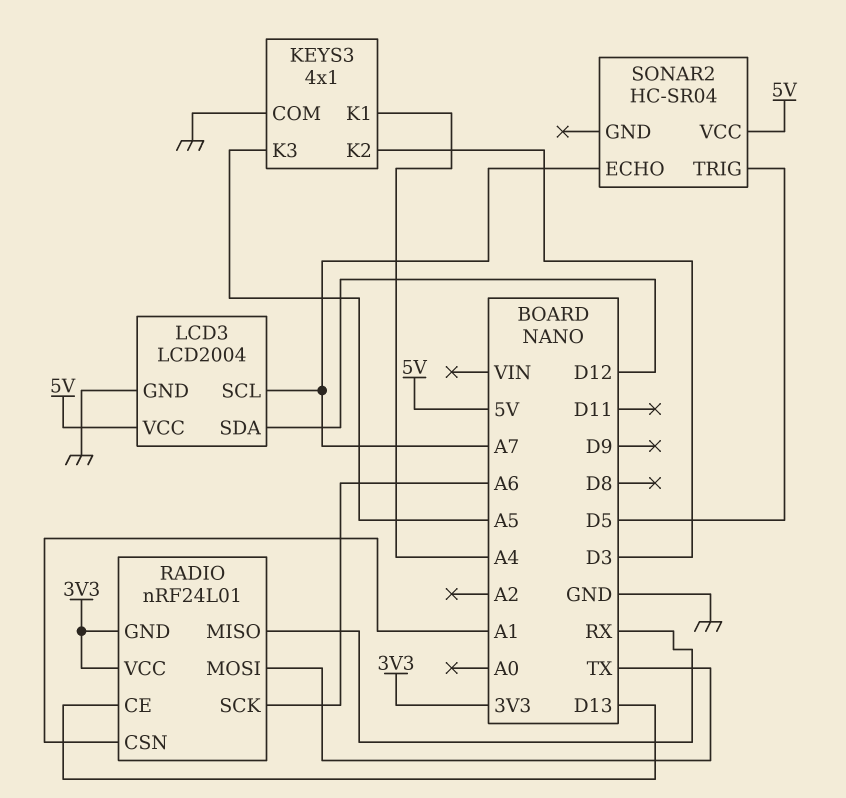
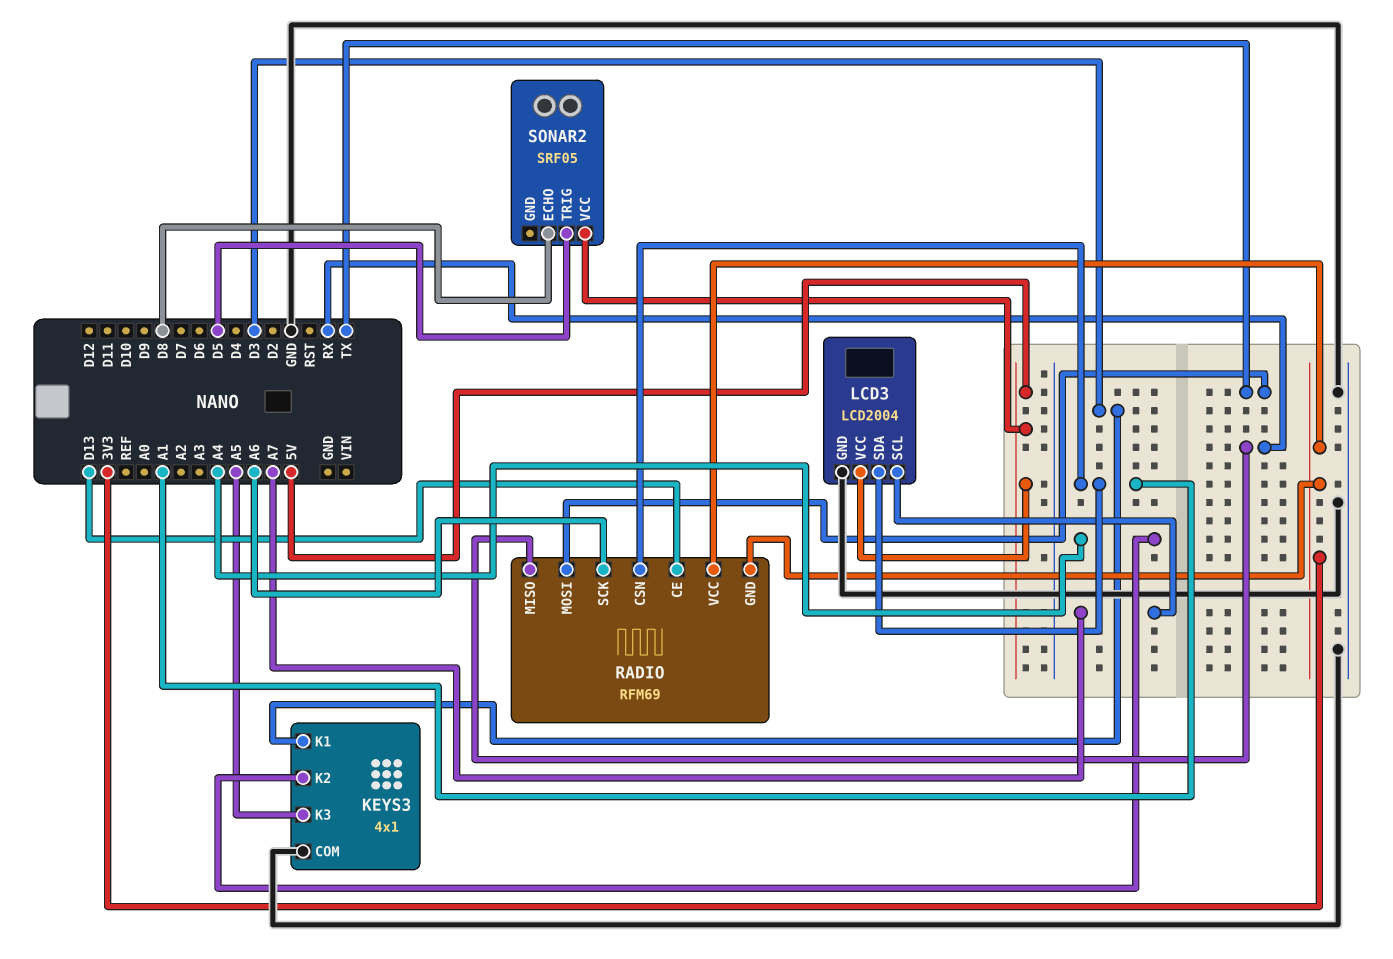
KEYS3 pin K1: A4 -> D3
KEYS3 pin K2: D3 -> A4
LCD3 pin SDA: D12 -> A1
RADIO: nRF24L01 -> RFM69
SONAR2: HC-SR04 -> SRF05
SONAR2 pin ECHO: A7 -> D8

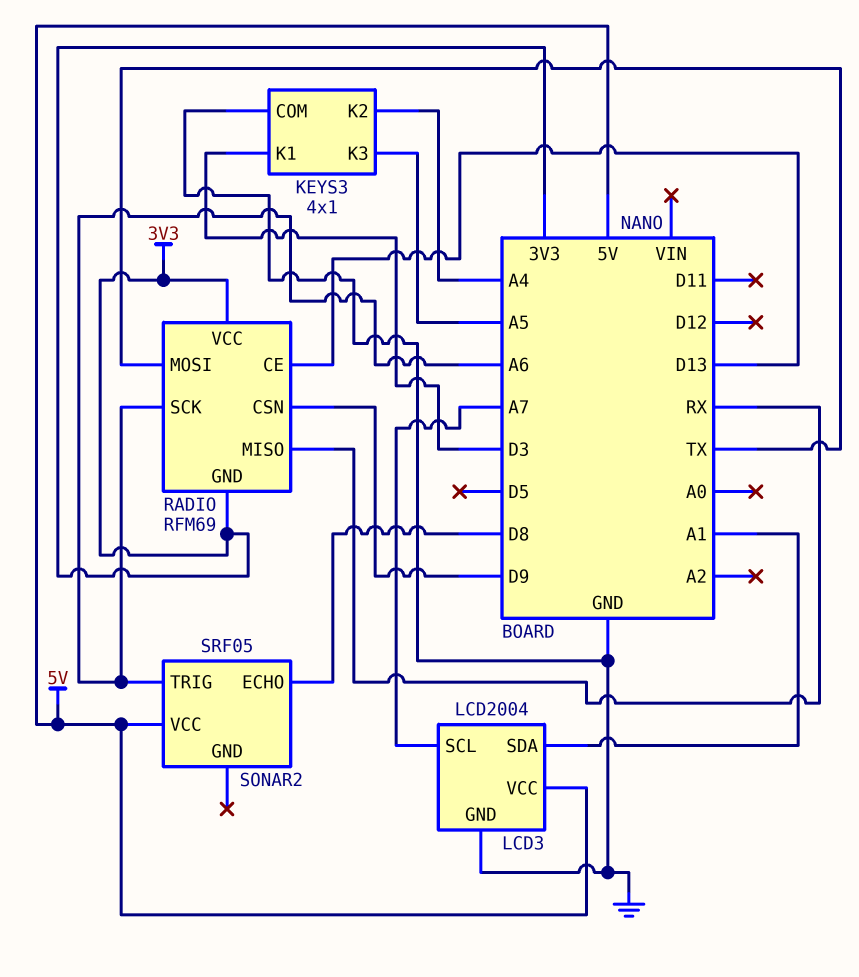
RADIO pin CSN: A1 -> D9
SONAR2 pin TRIG: D5 -> A6

